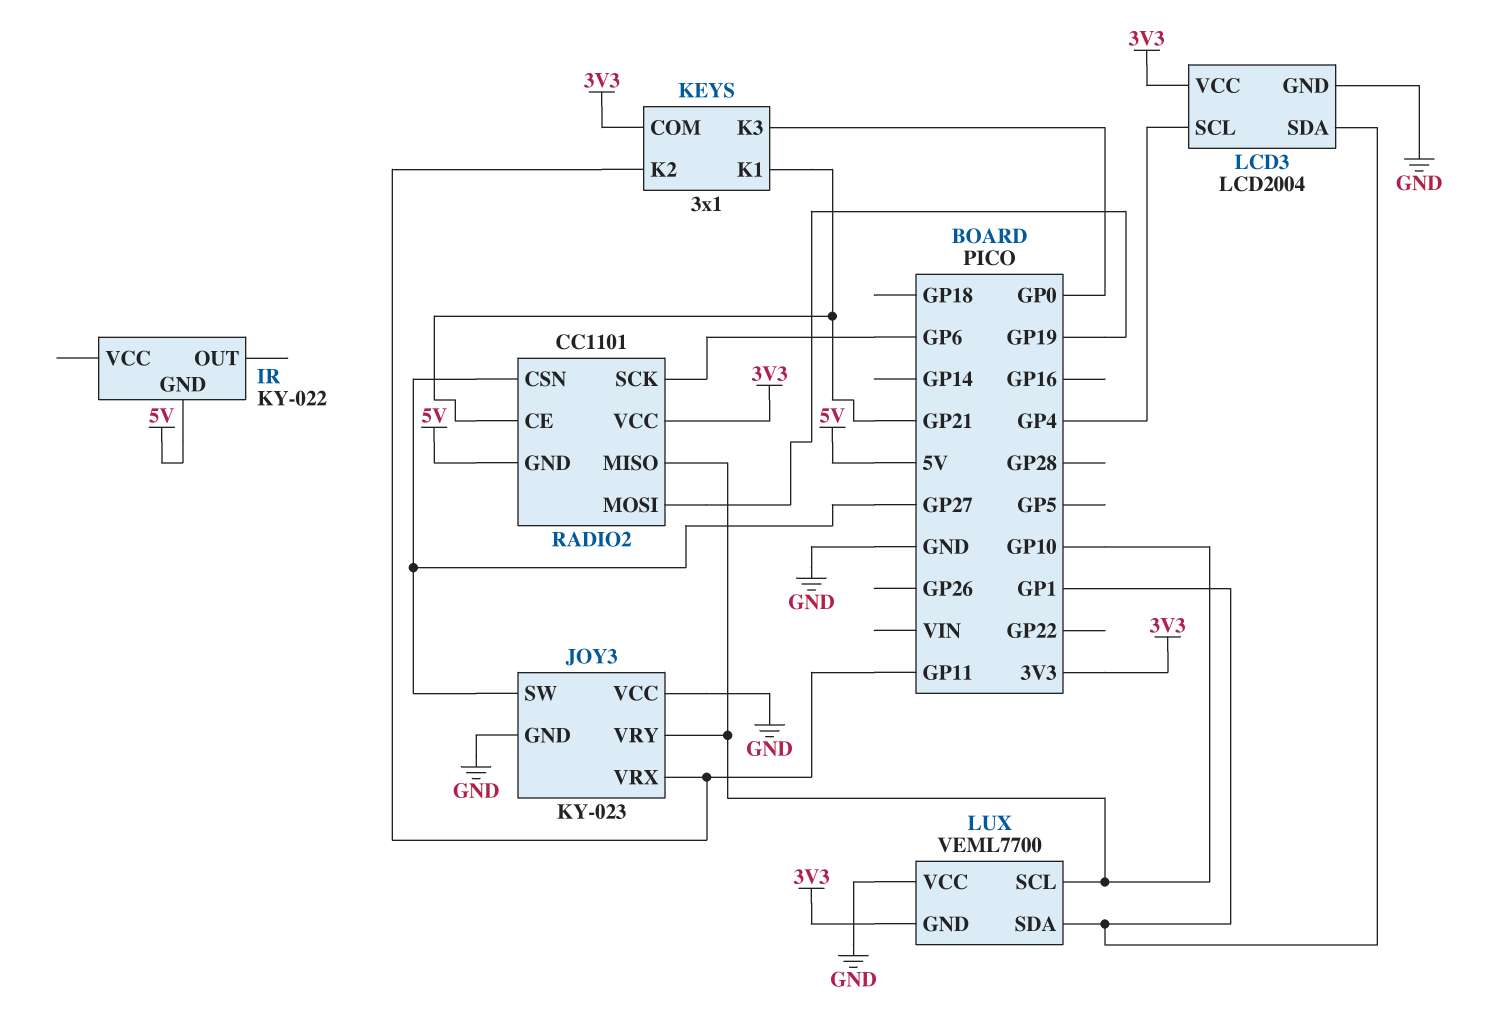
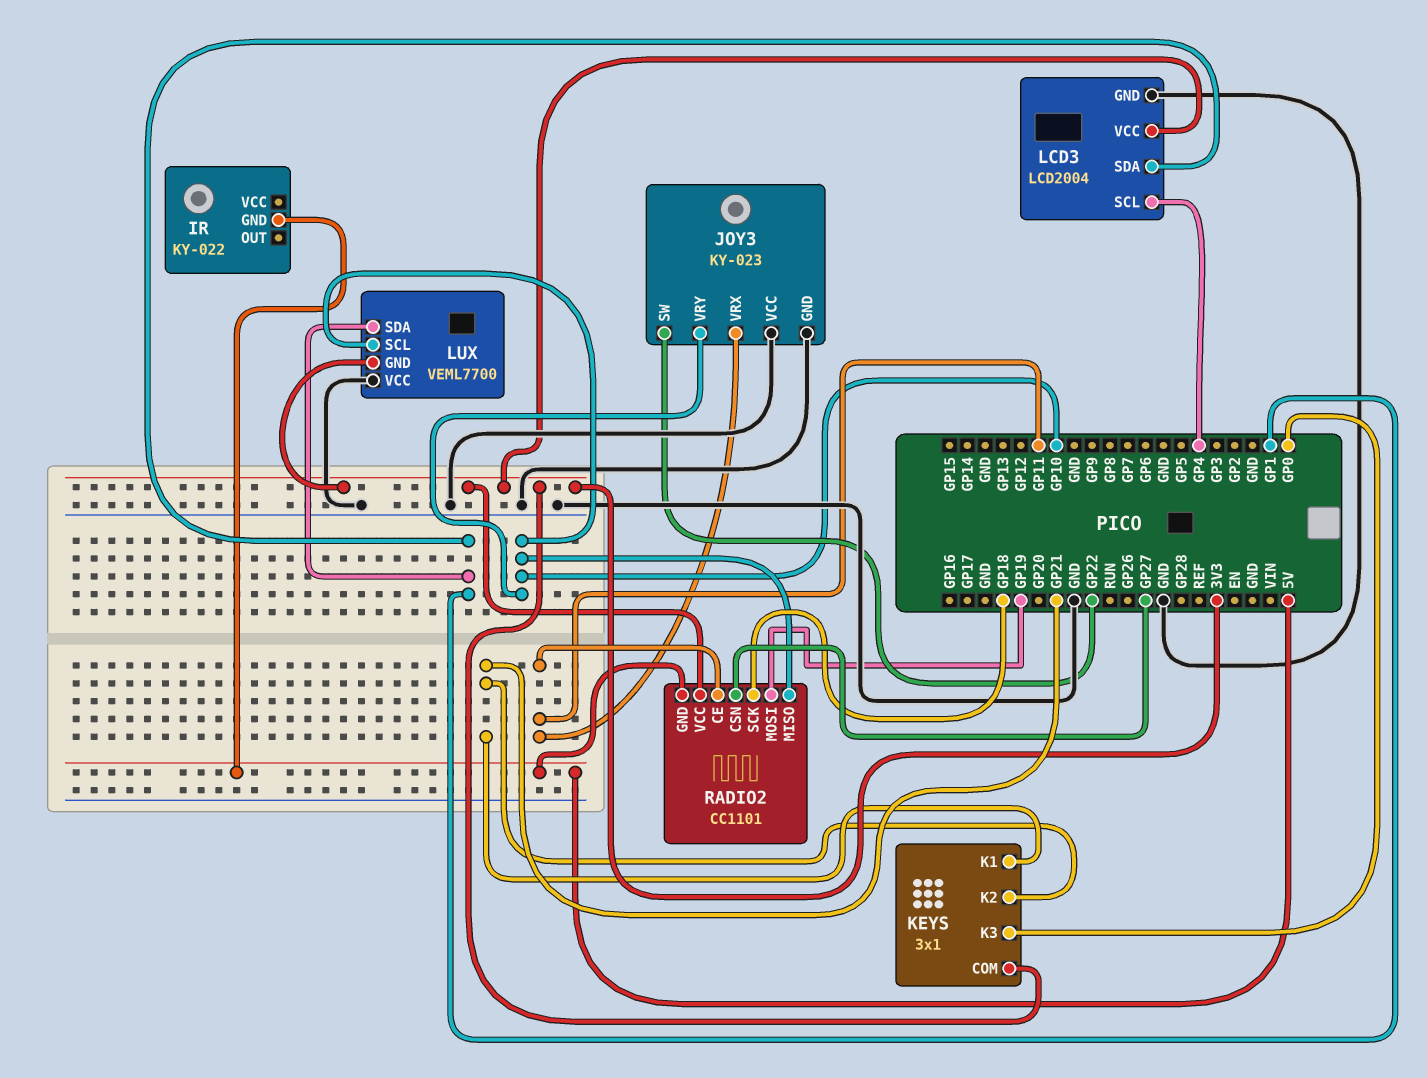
JOY3 pin SW: GP27 -> GP22
KEYS pin K2: GP11 -> GP21
RADIO2 pin CE: GP21 -> GP11
RADIO2 pin SCK: GP6 -> GP18

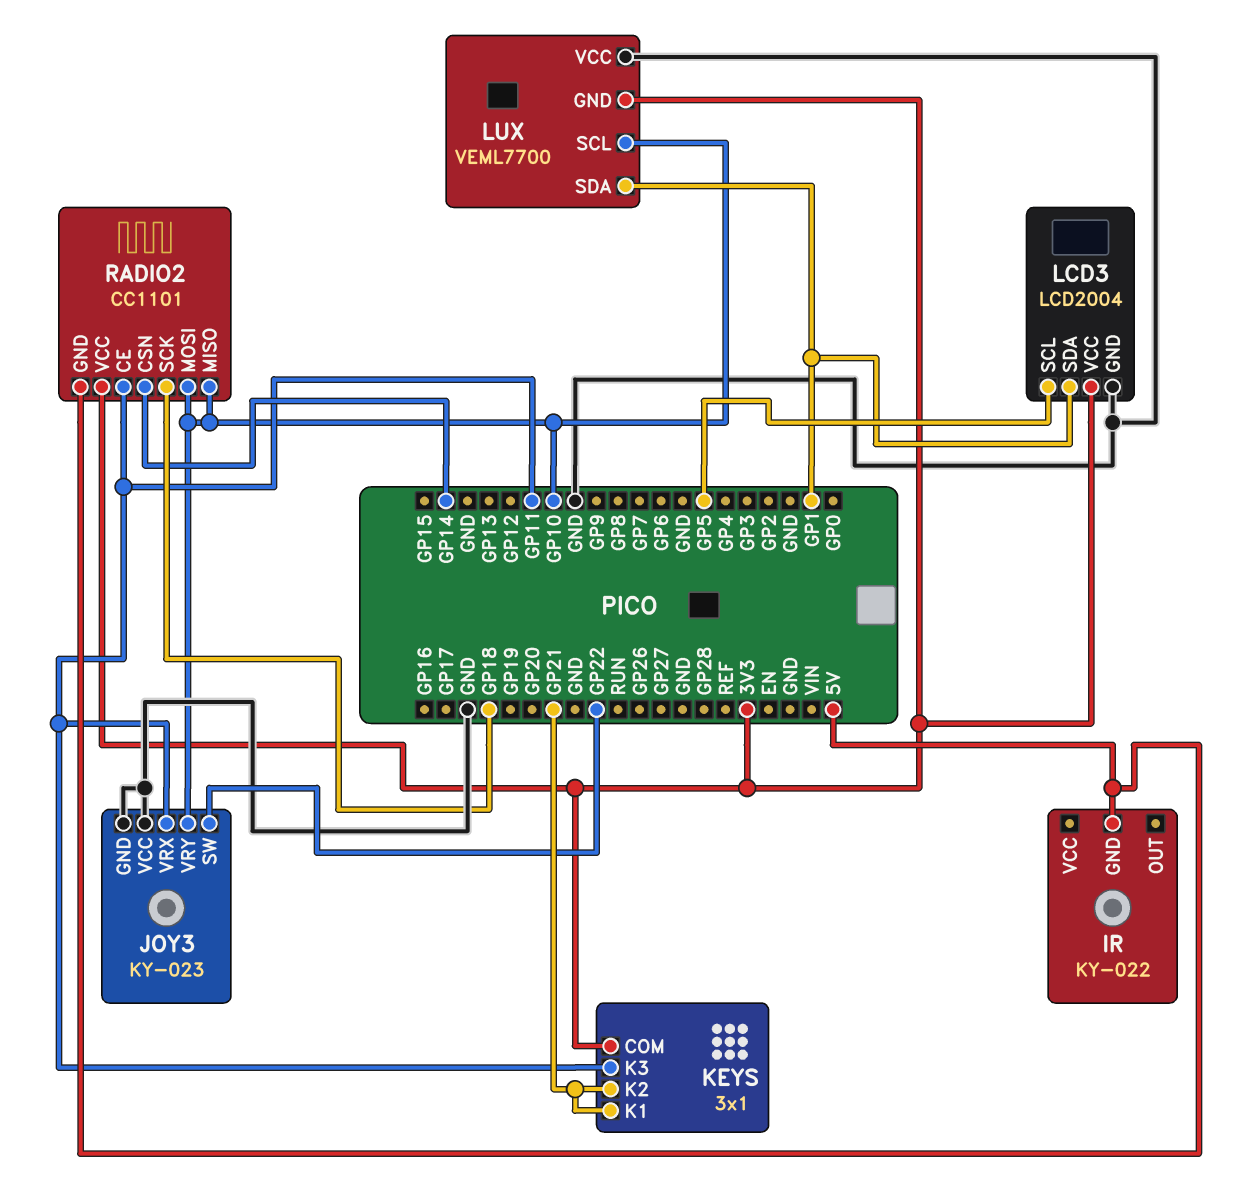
KEYS pin K3: GP0 -> GP11
LCD3 pin SCL: GP4 -> GP5
RADIO2 pin CSN: GP27 -> GP14
RADIO2 pin MOSI: GP19 -> GP10

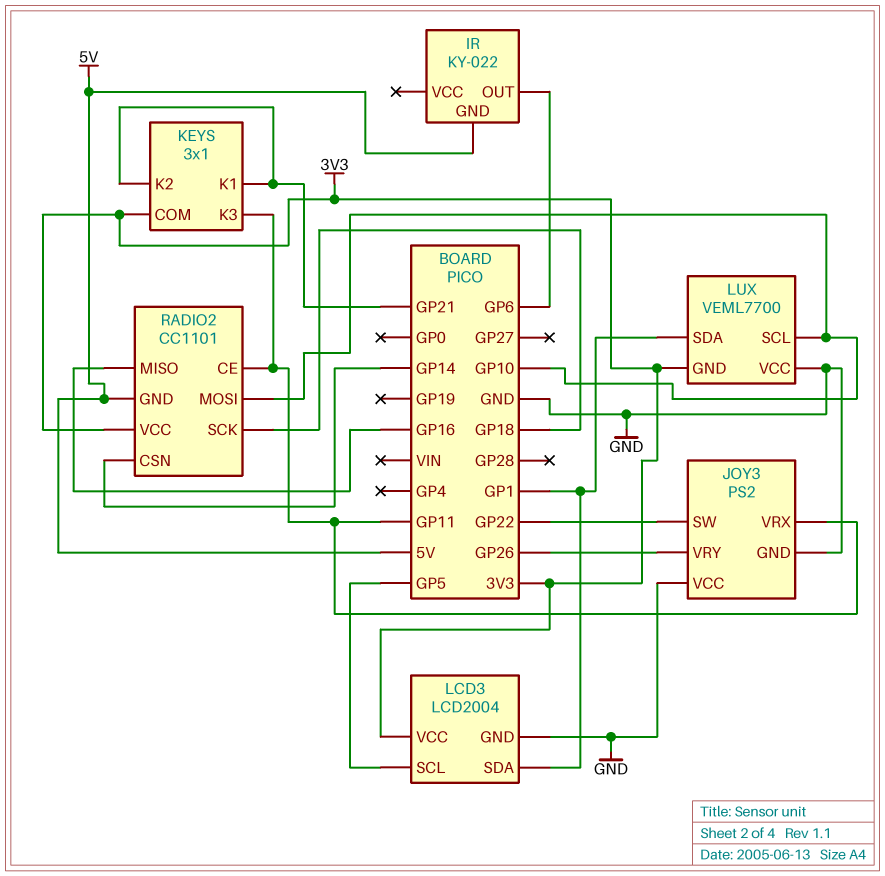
IR pin OUT: none -> GP6
JOY3: KY-023 -> PS2
JOY3 pin VRY: GP10 -> GP26
RADIO2 pin MISO: GP10 -> GP16

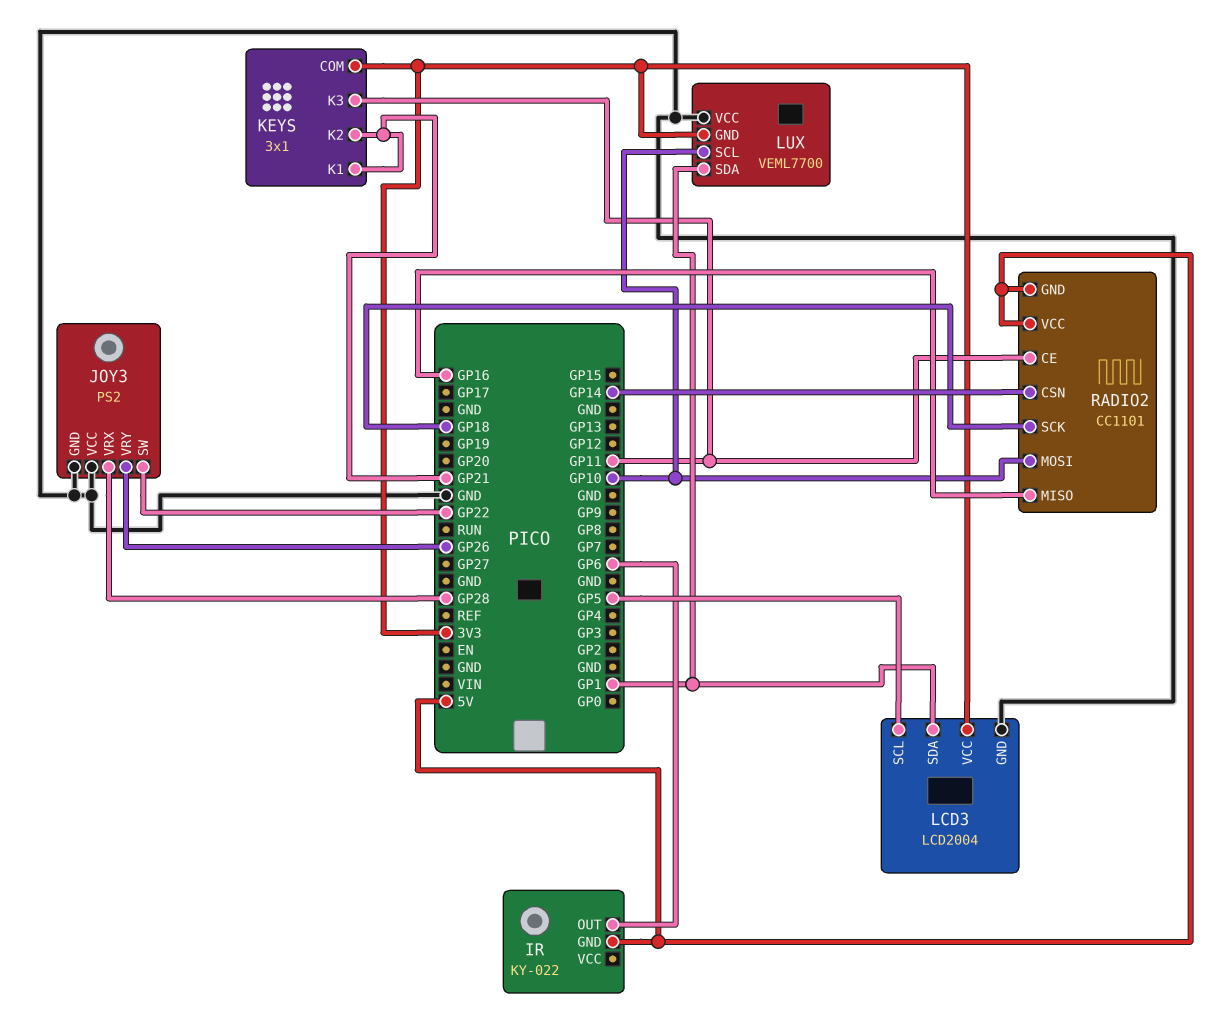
JOY3 pin VRX: GP11 -> GP28
RADIO2 pin VCC: 3V3 -> 5V

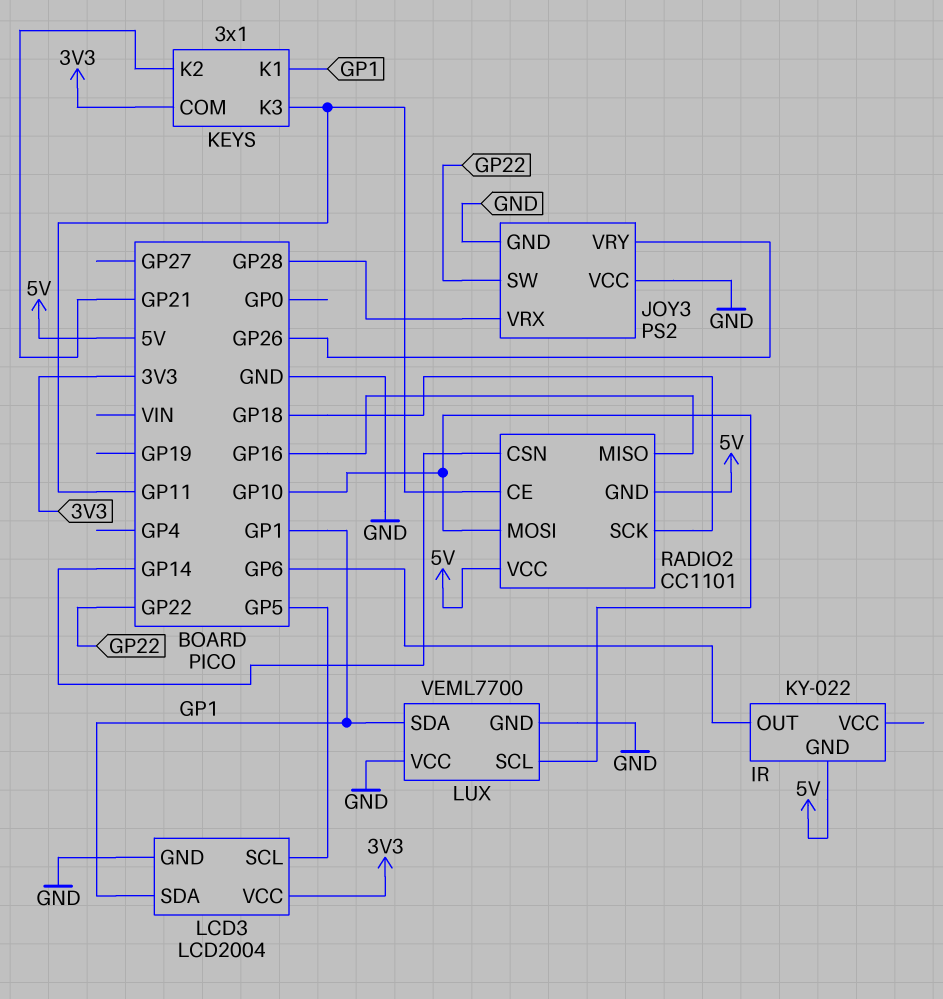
KEYS pin K1: GP21 -> GP1
LUX pin GND: 3V3 -> GND

